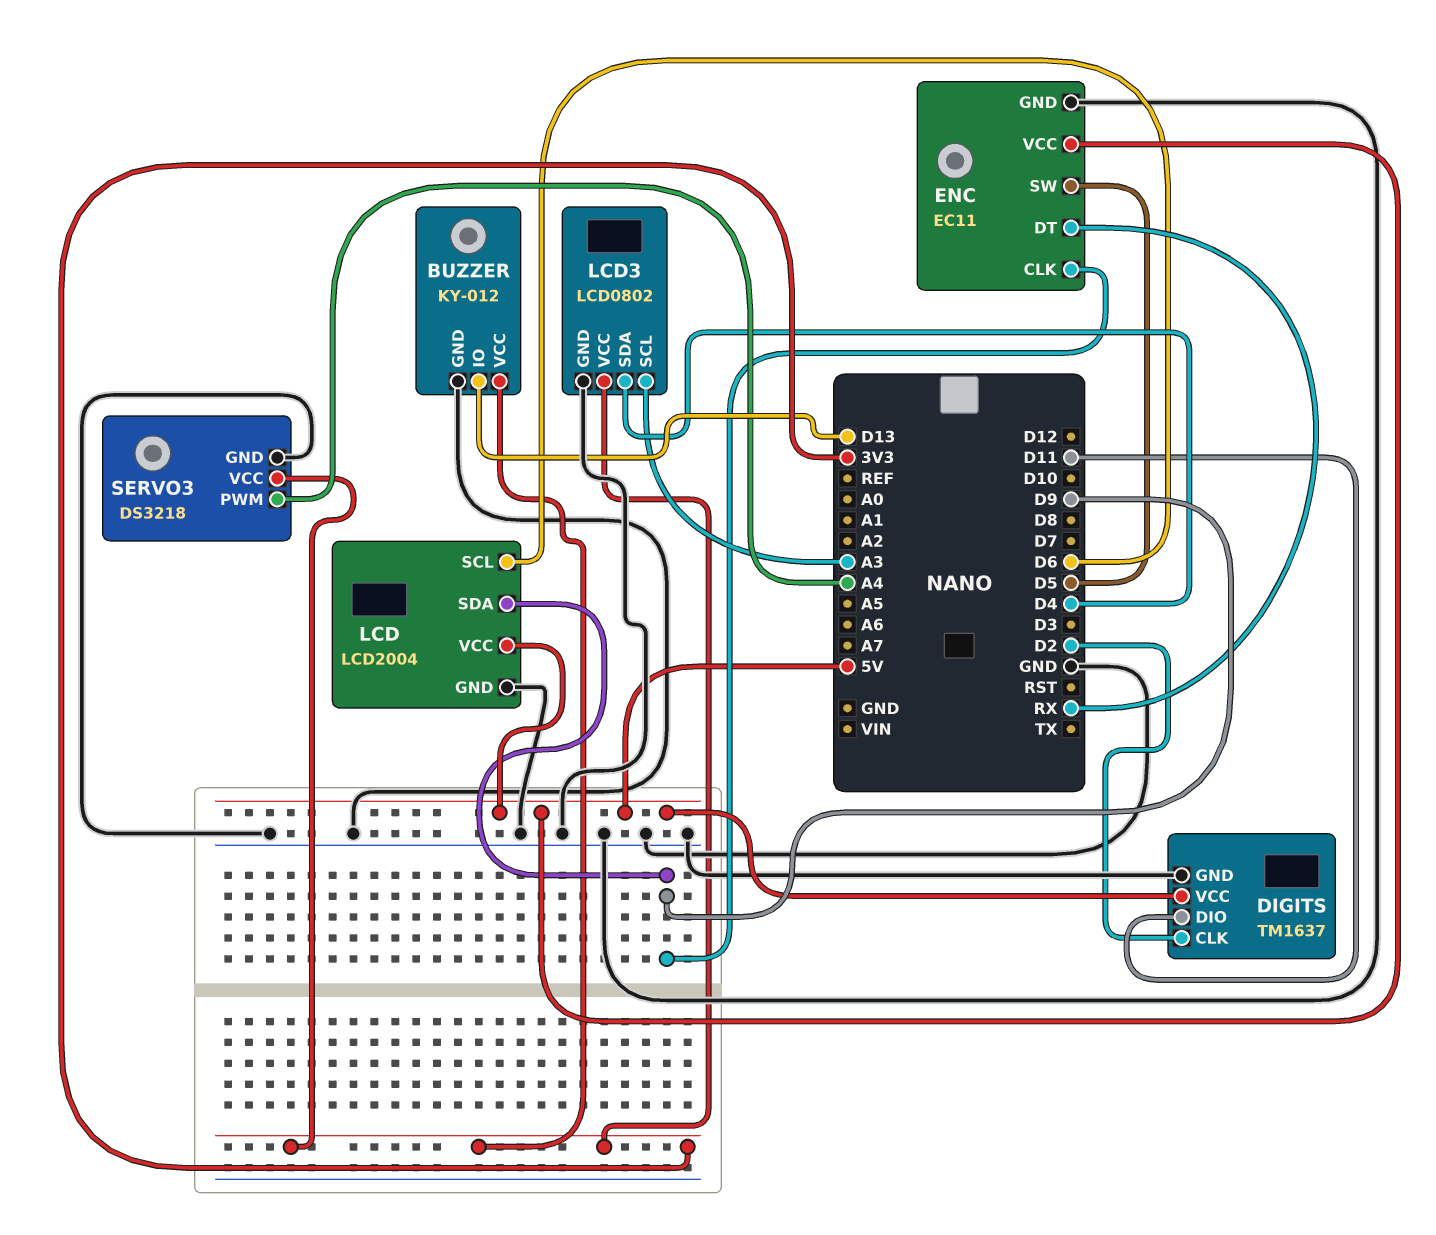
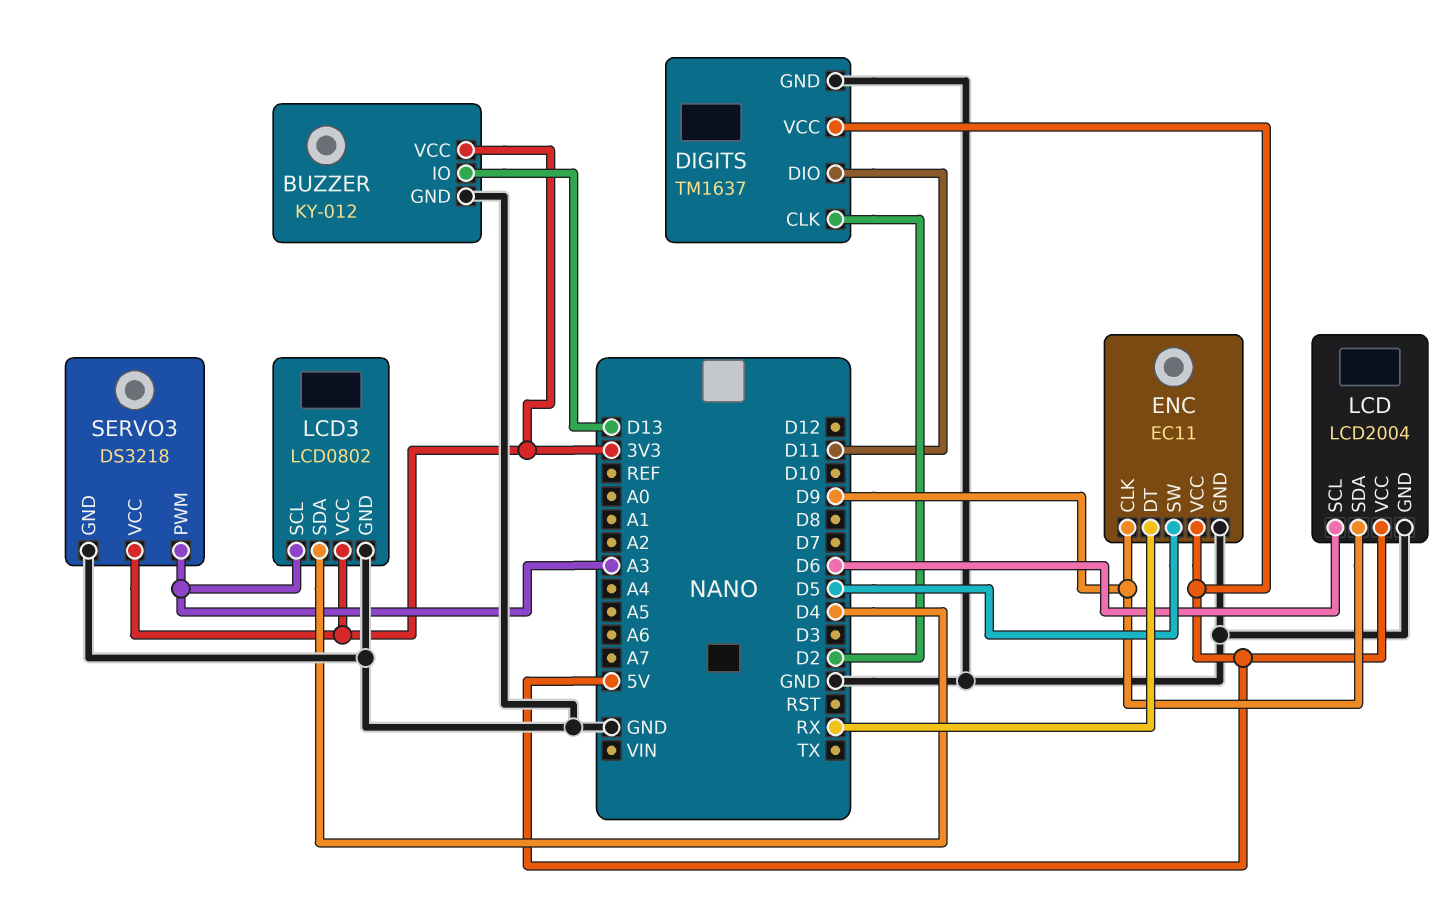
SERVO3 pin PWM: A4 -> A3

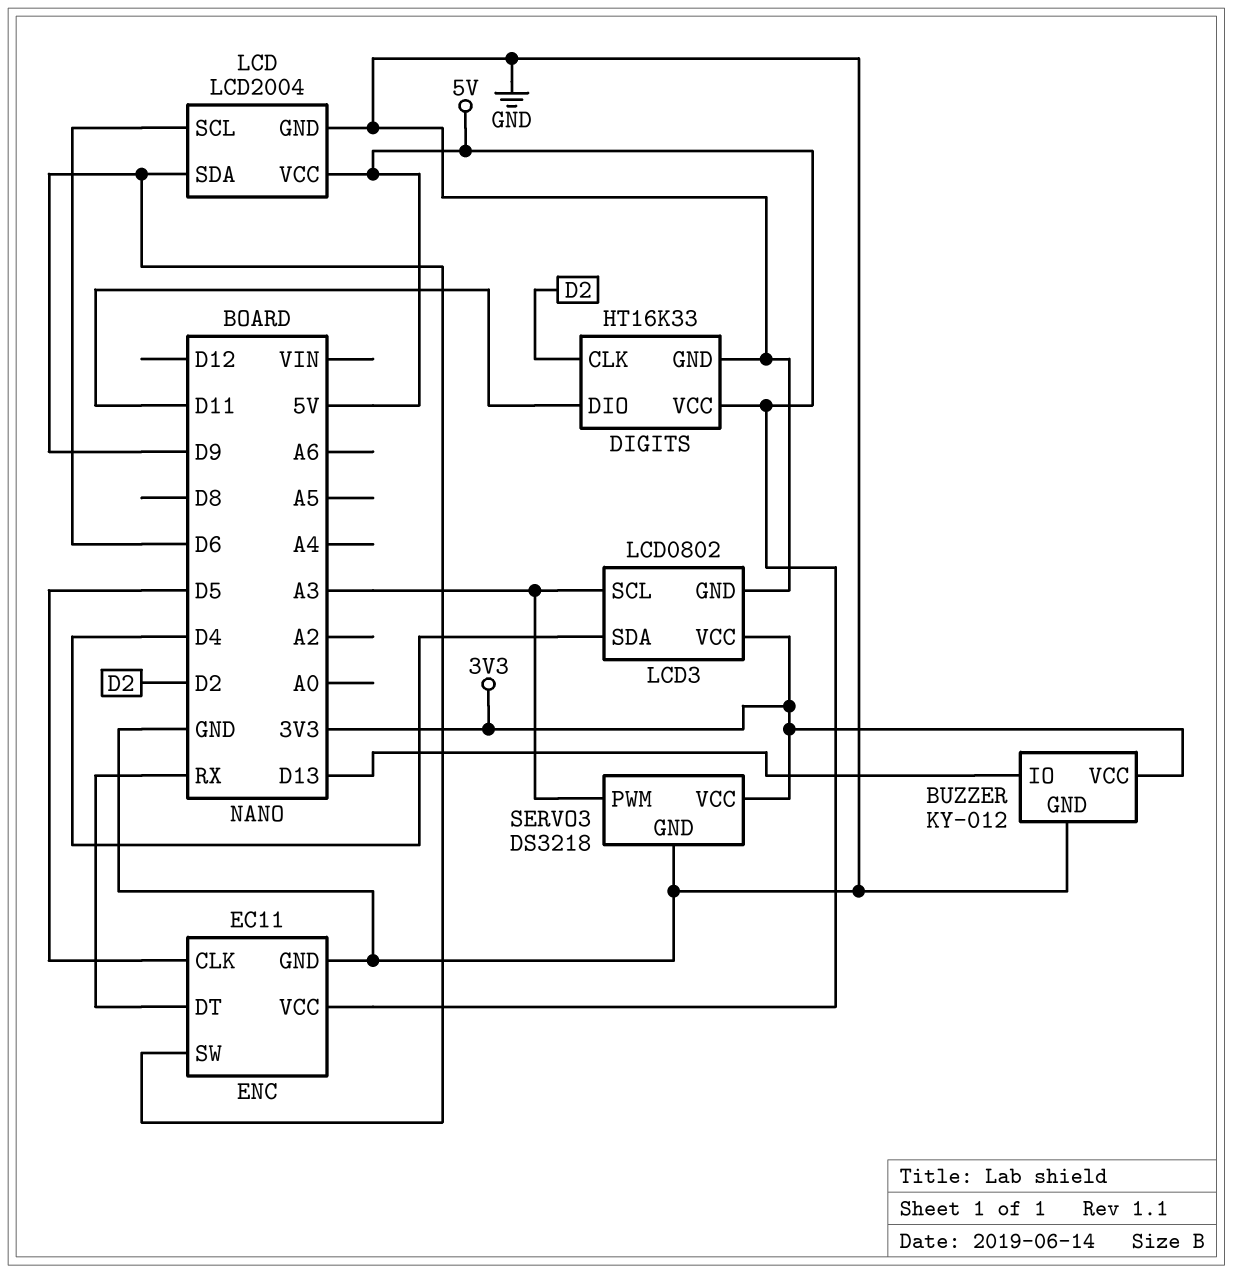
DIGITS: TM1637 -> HT16K33
ENC pin CLK: D9 -> D5
ENC pin SW: D5 -> D9

